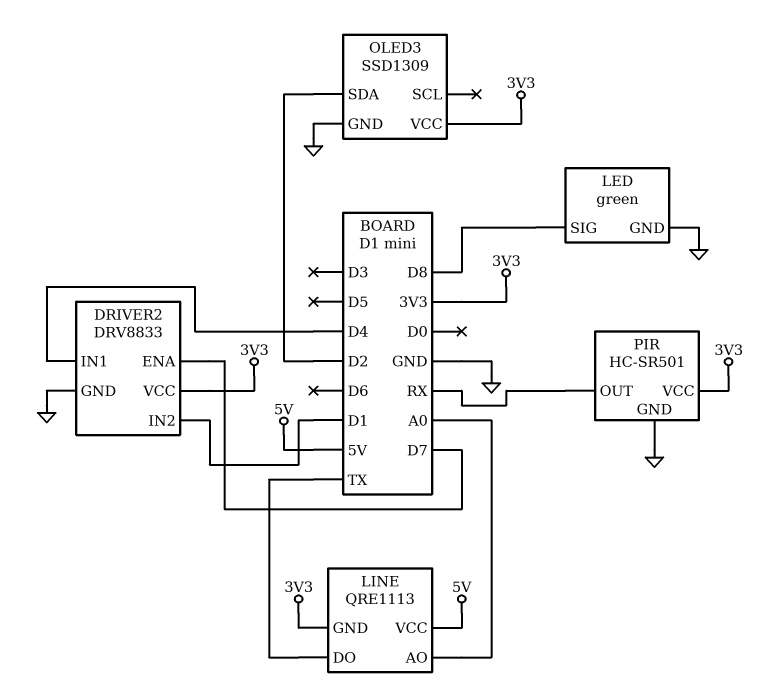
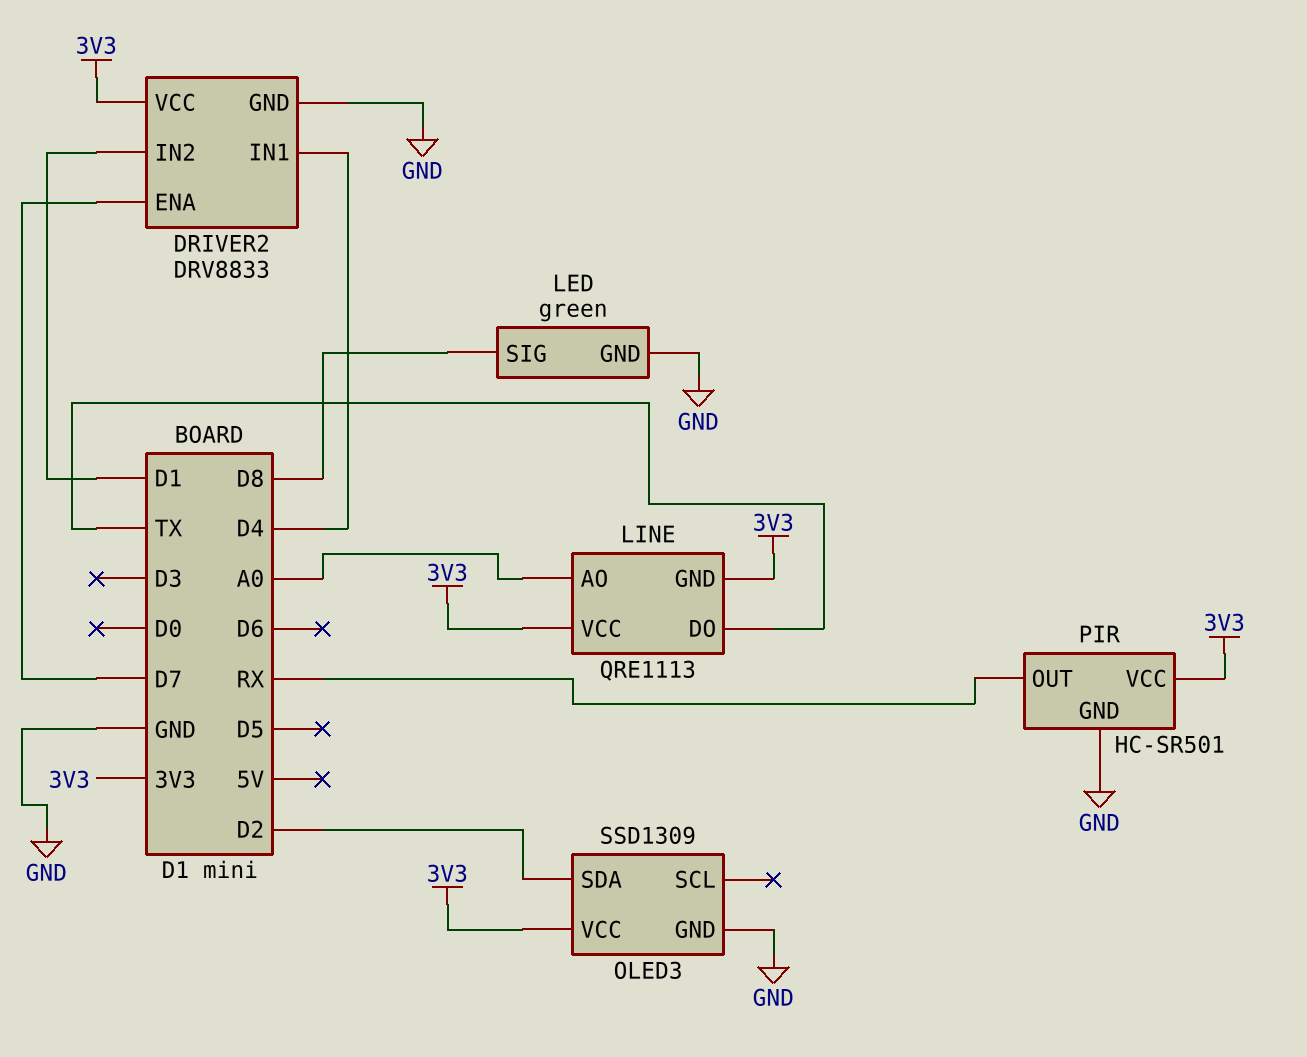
LINE pin VCC: 5V -> 3V3

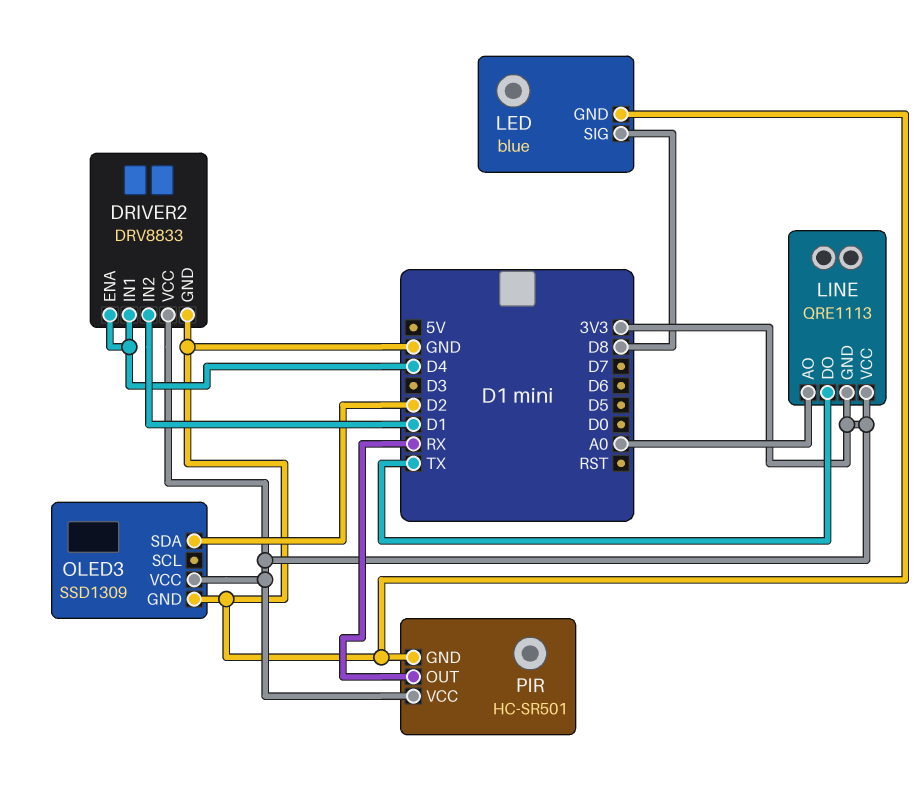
DRIVER2 pin ENA: D7 -> D4
LED: green -> blue

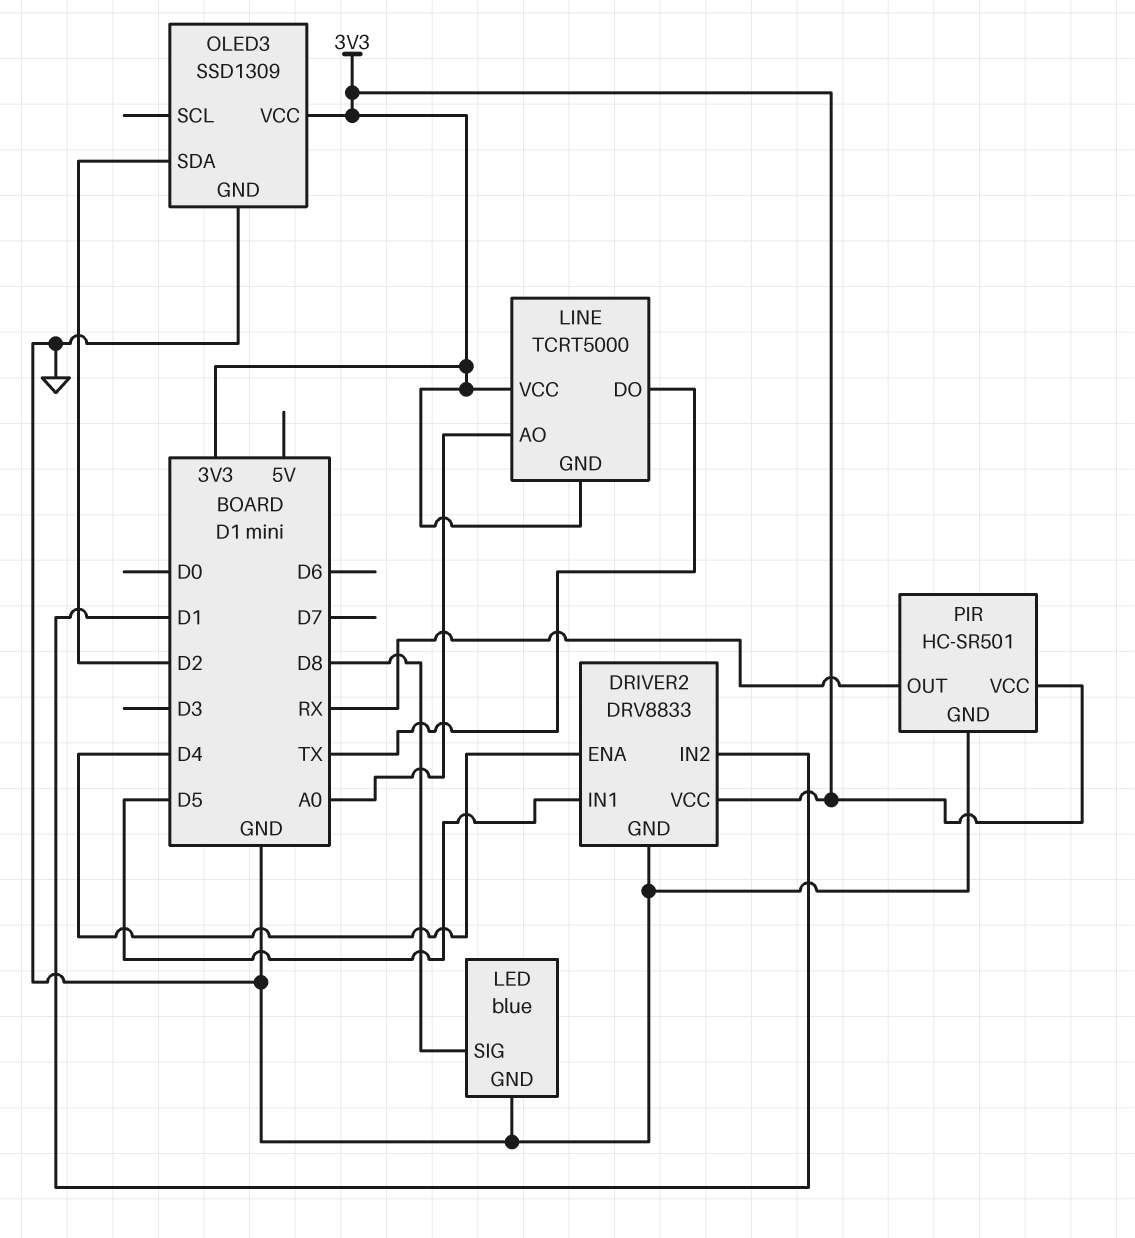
DRIVER2 pin IN1: D4 -> D5
LINE: QRE1113 -> TCRT5000

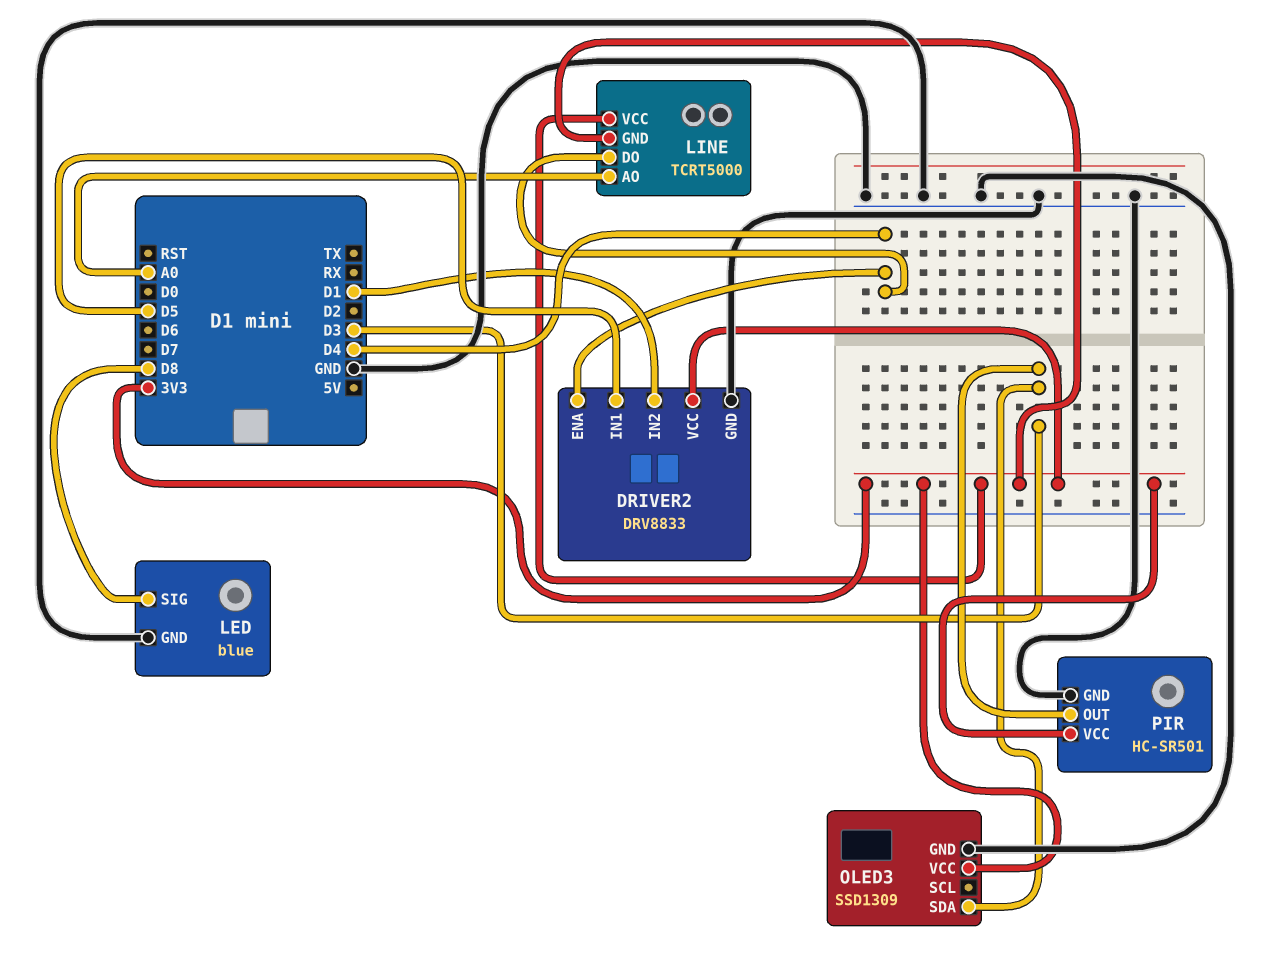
LINE pin DO: TX -> D4
OLED3 pin SDA: D2 -> D3
PIR pin OUT: RX -> D3

